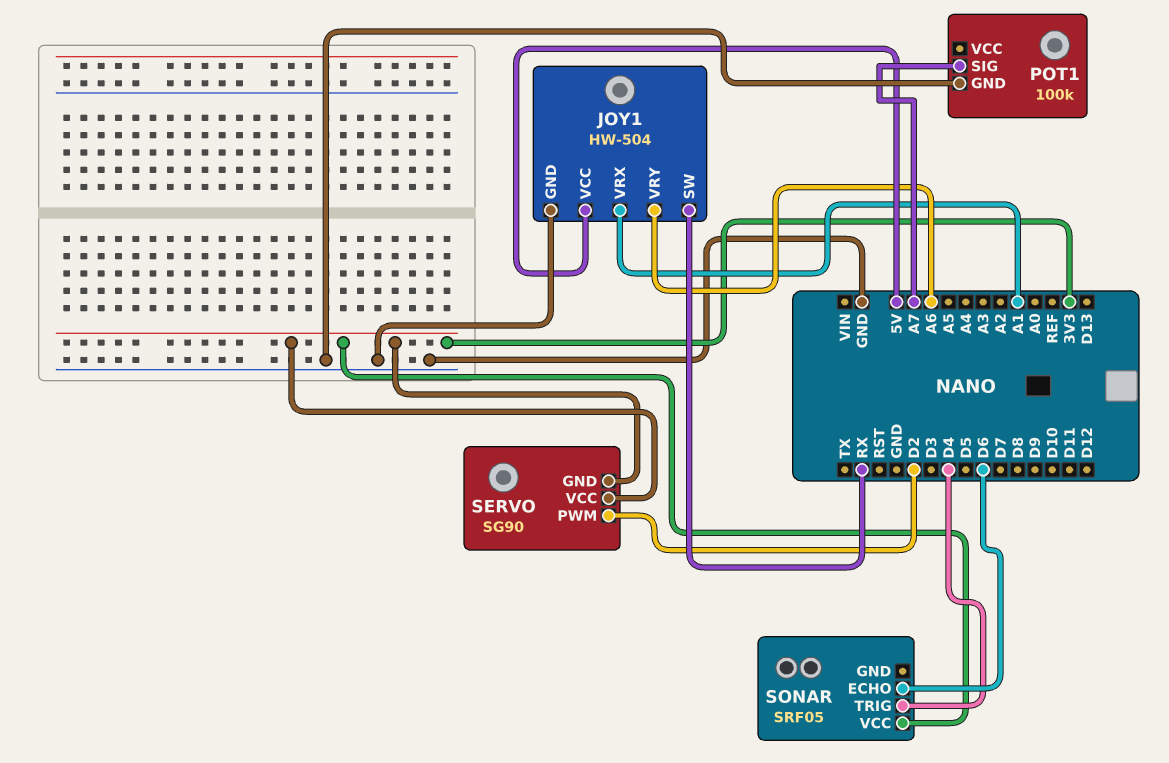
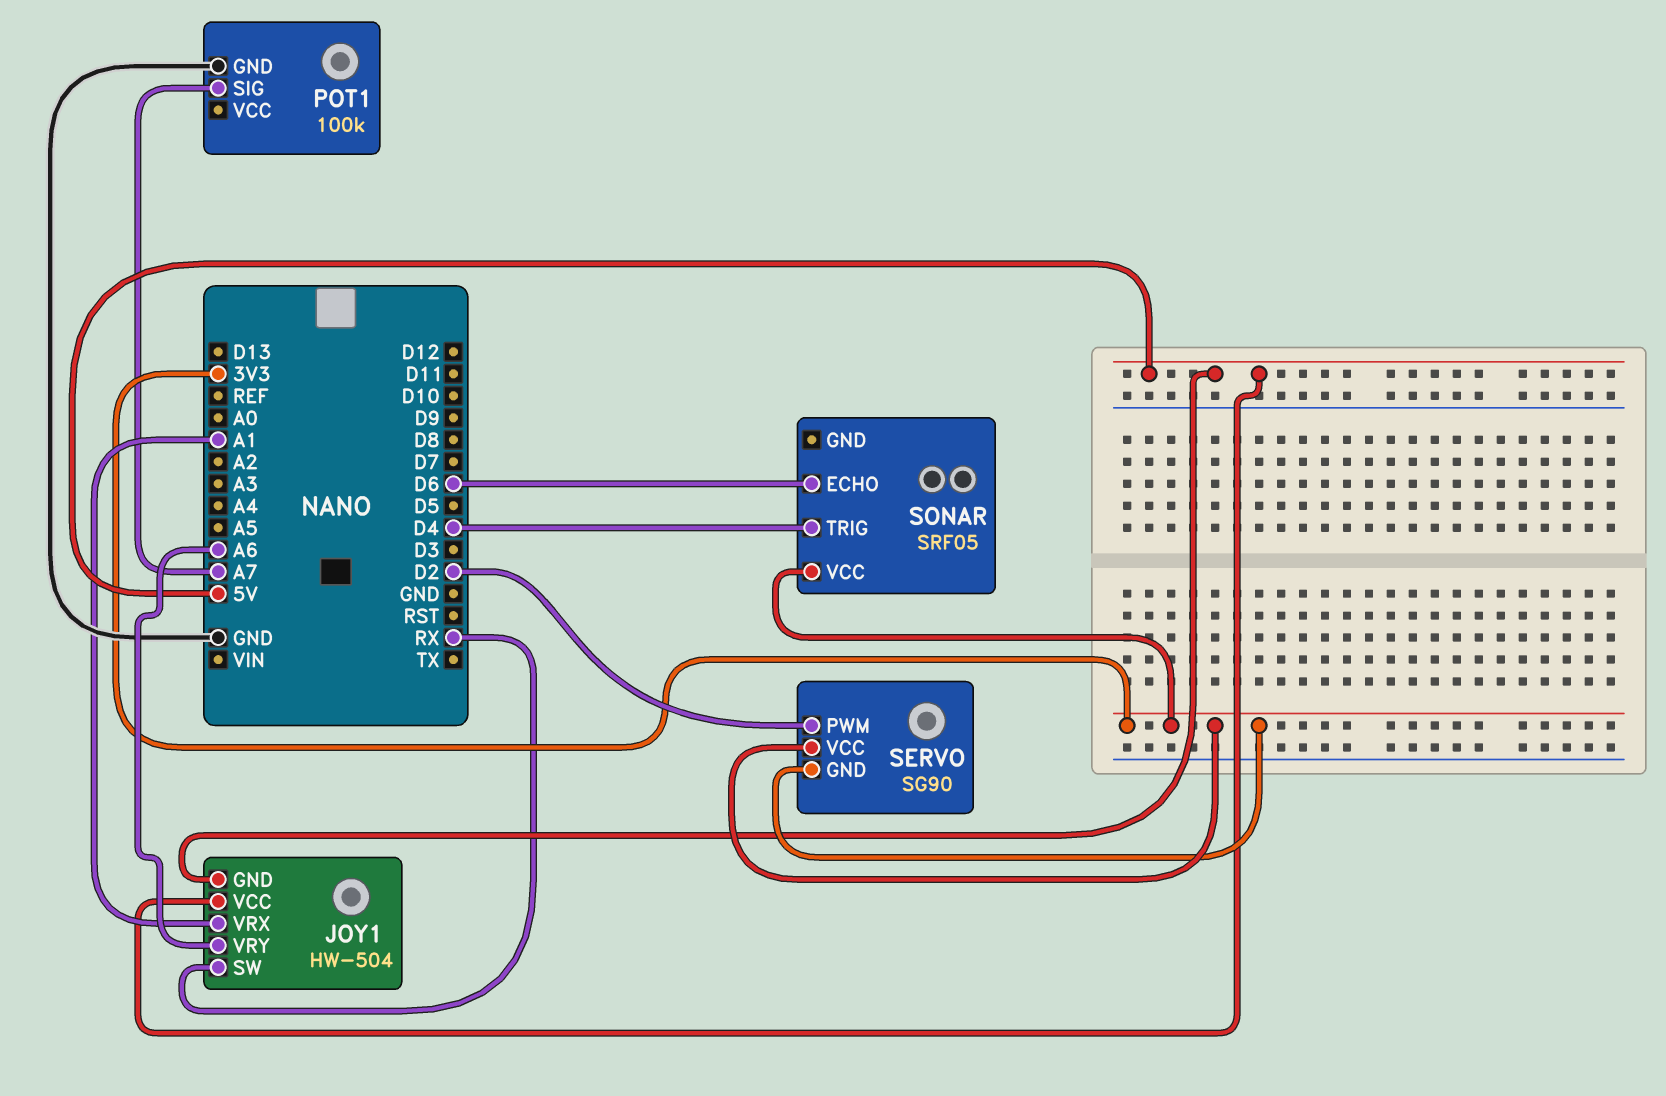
JOY1 pin GND: GND -> 5V

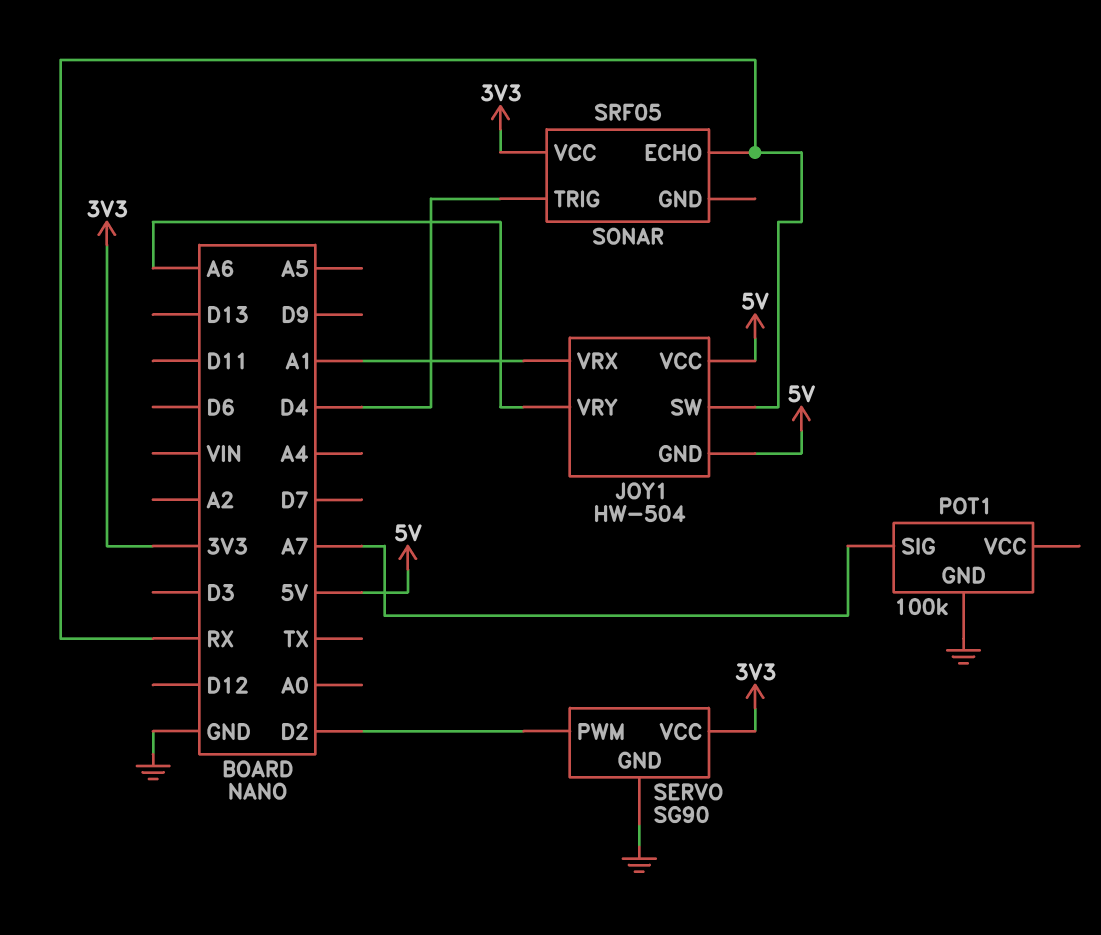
SERVO pin GND: 3V3 -> GND
SONAR pin ECHO: D6 -> RX

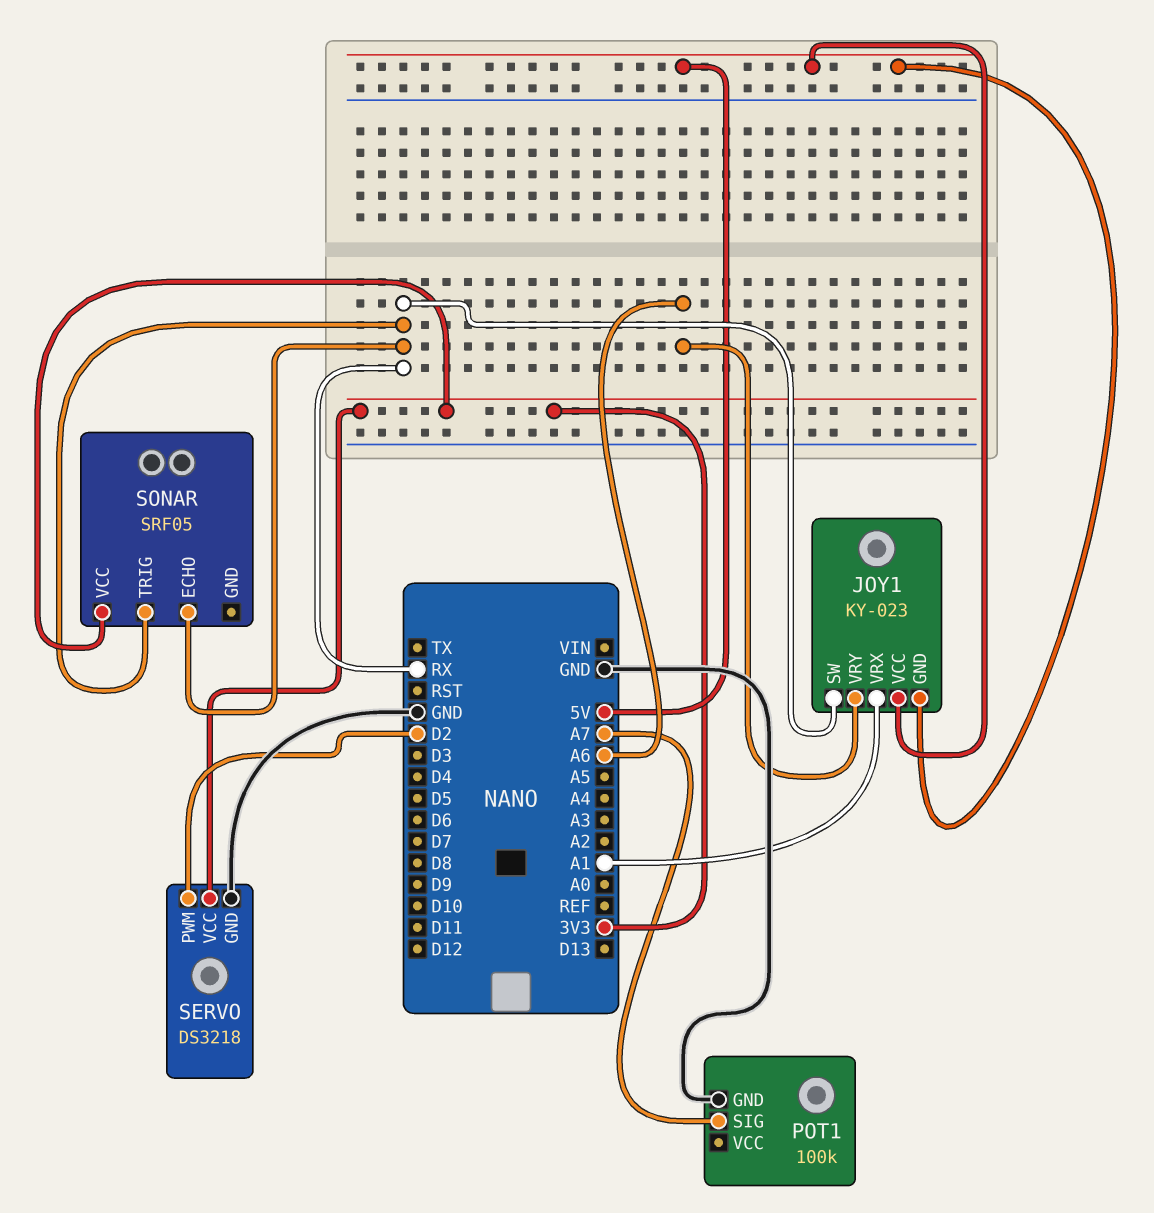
JOY1: HW-504 -> KY-023
SERVO: SG90 -> DS3218
SONAR pin TRIG: D4 -> RX

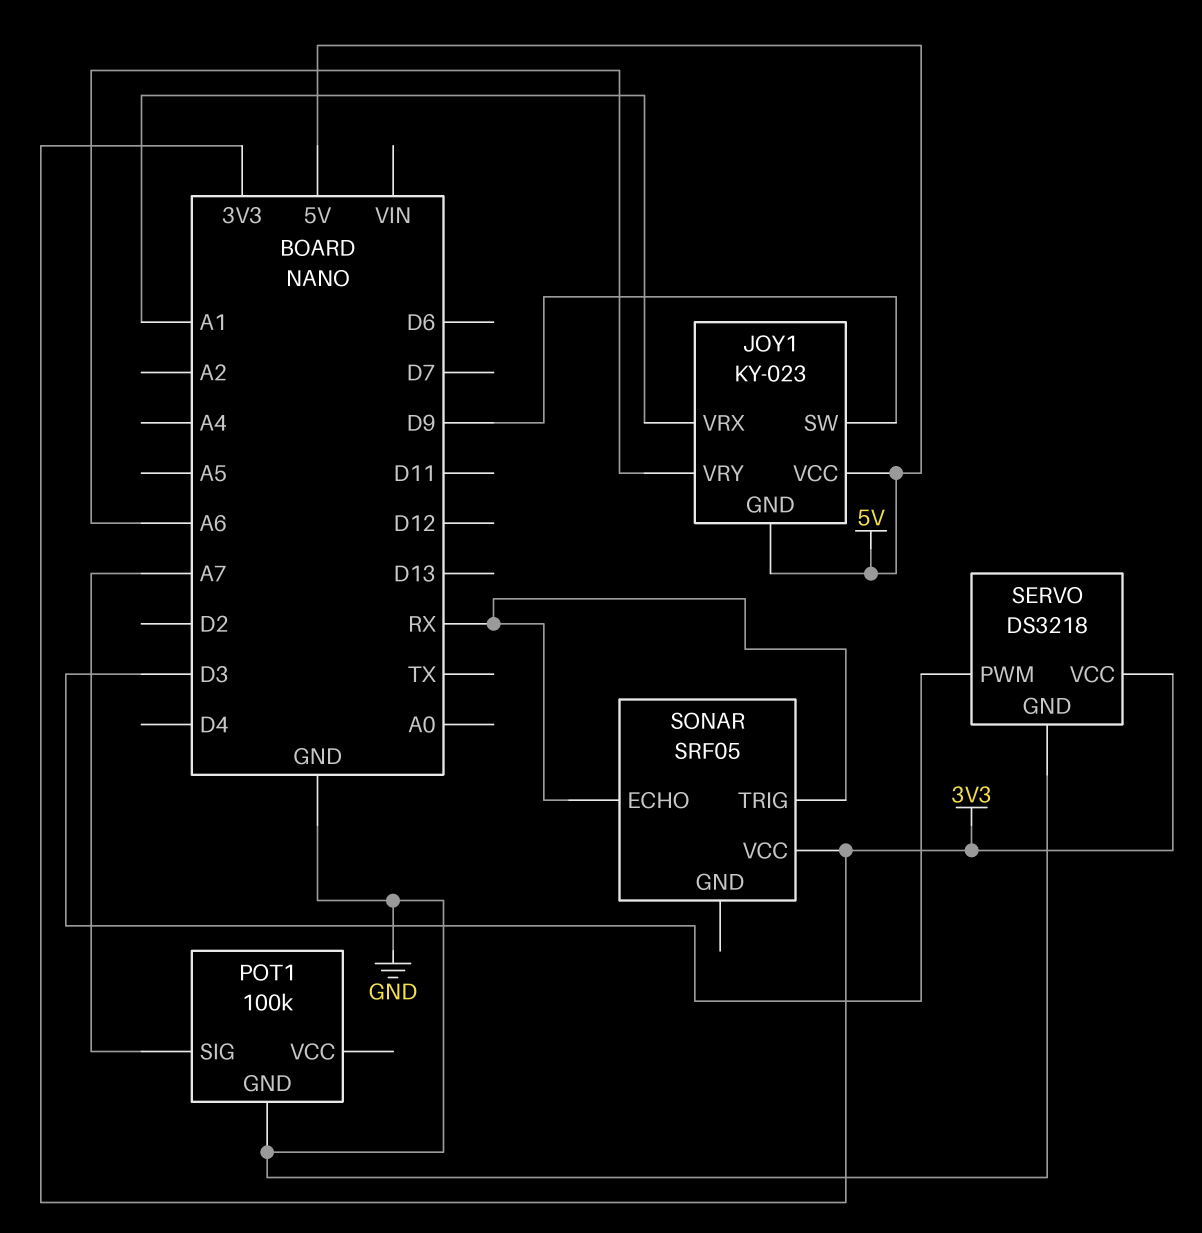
JOY1 pin SW: RX -> D9
SERVO pin PWM: D2 -> D3

